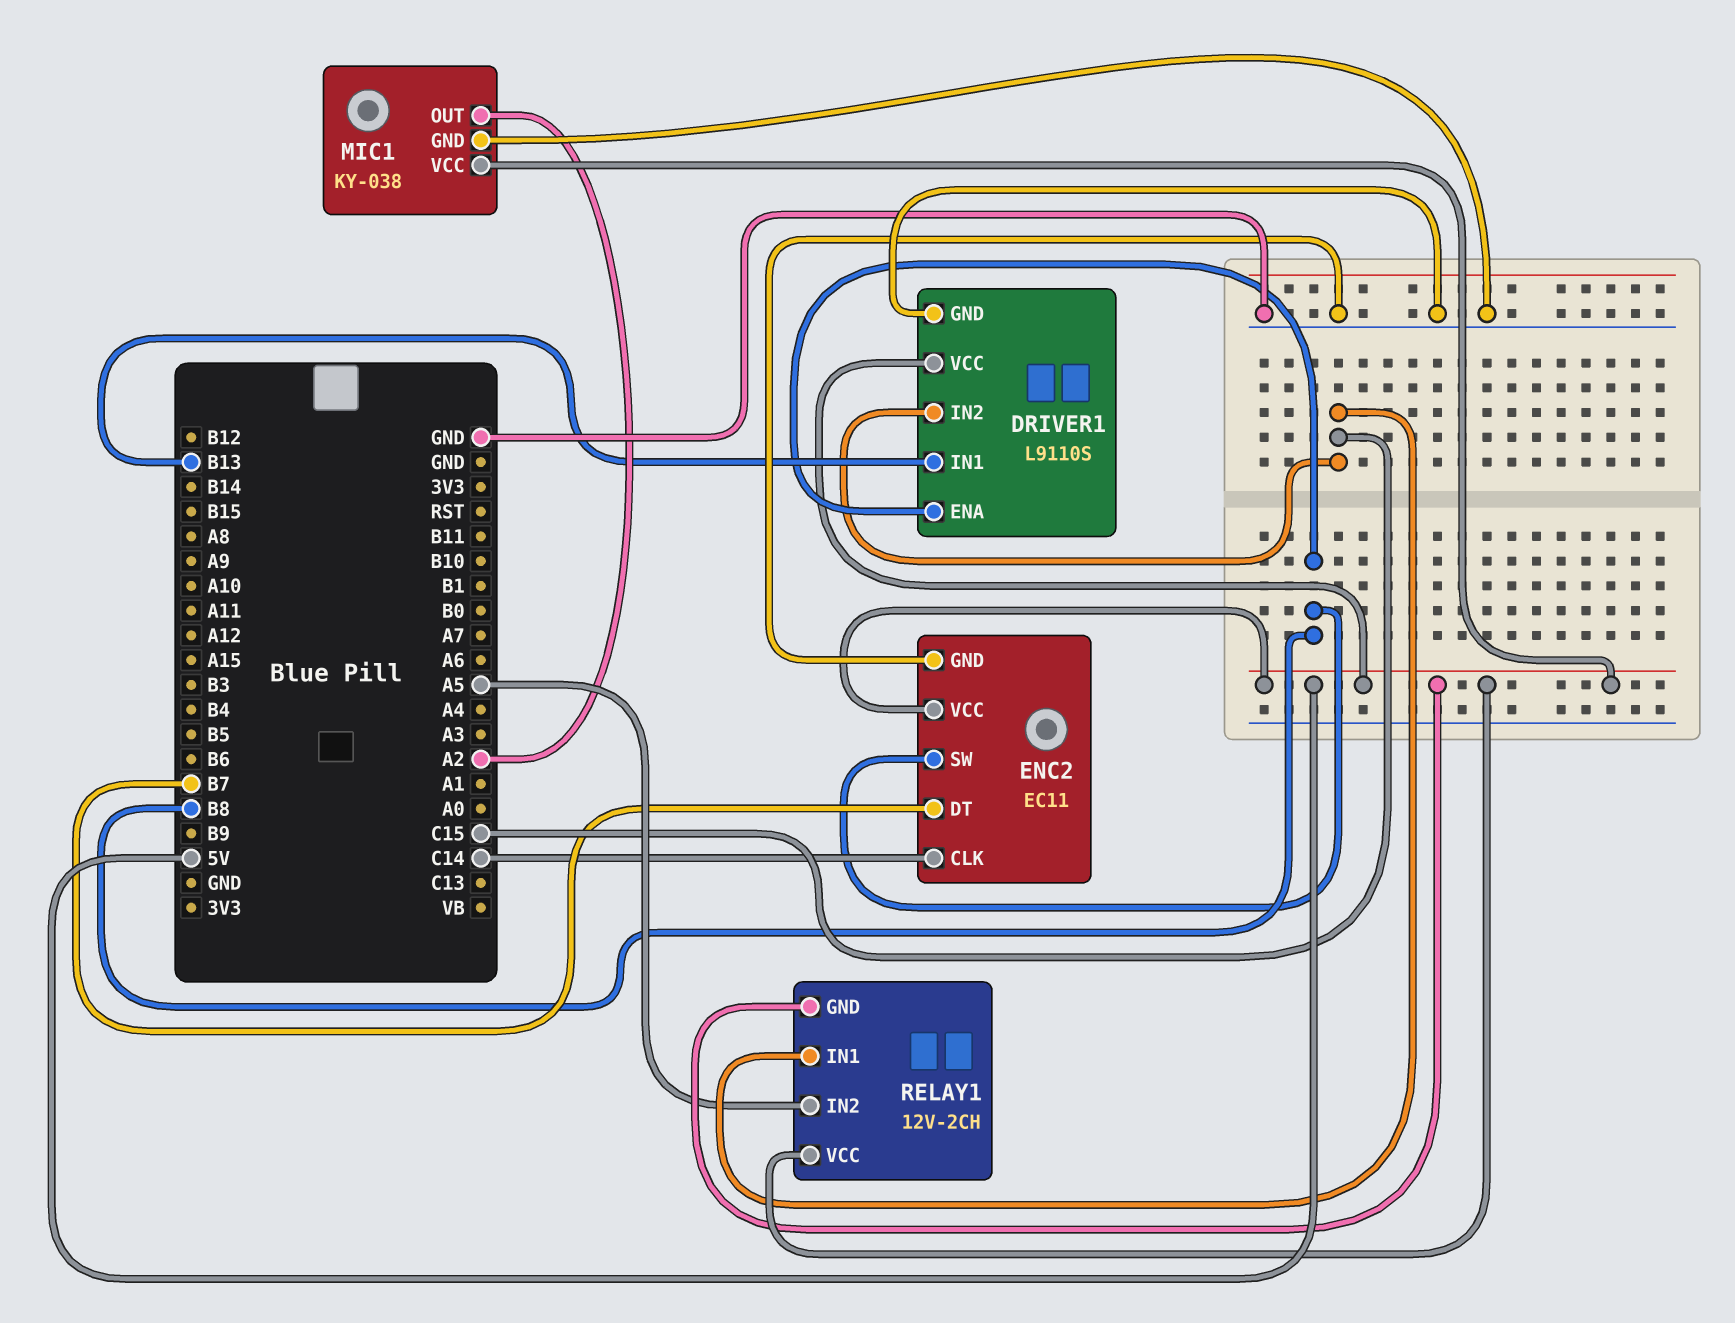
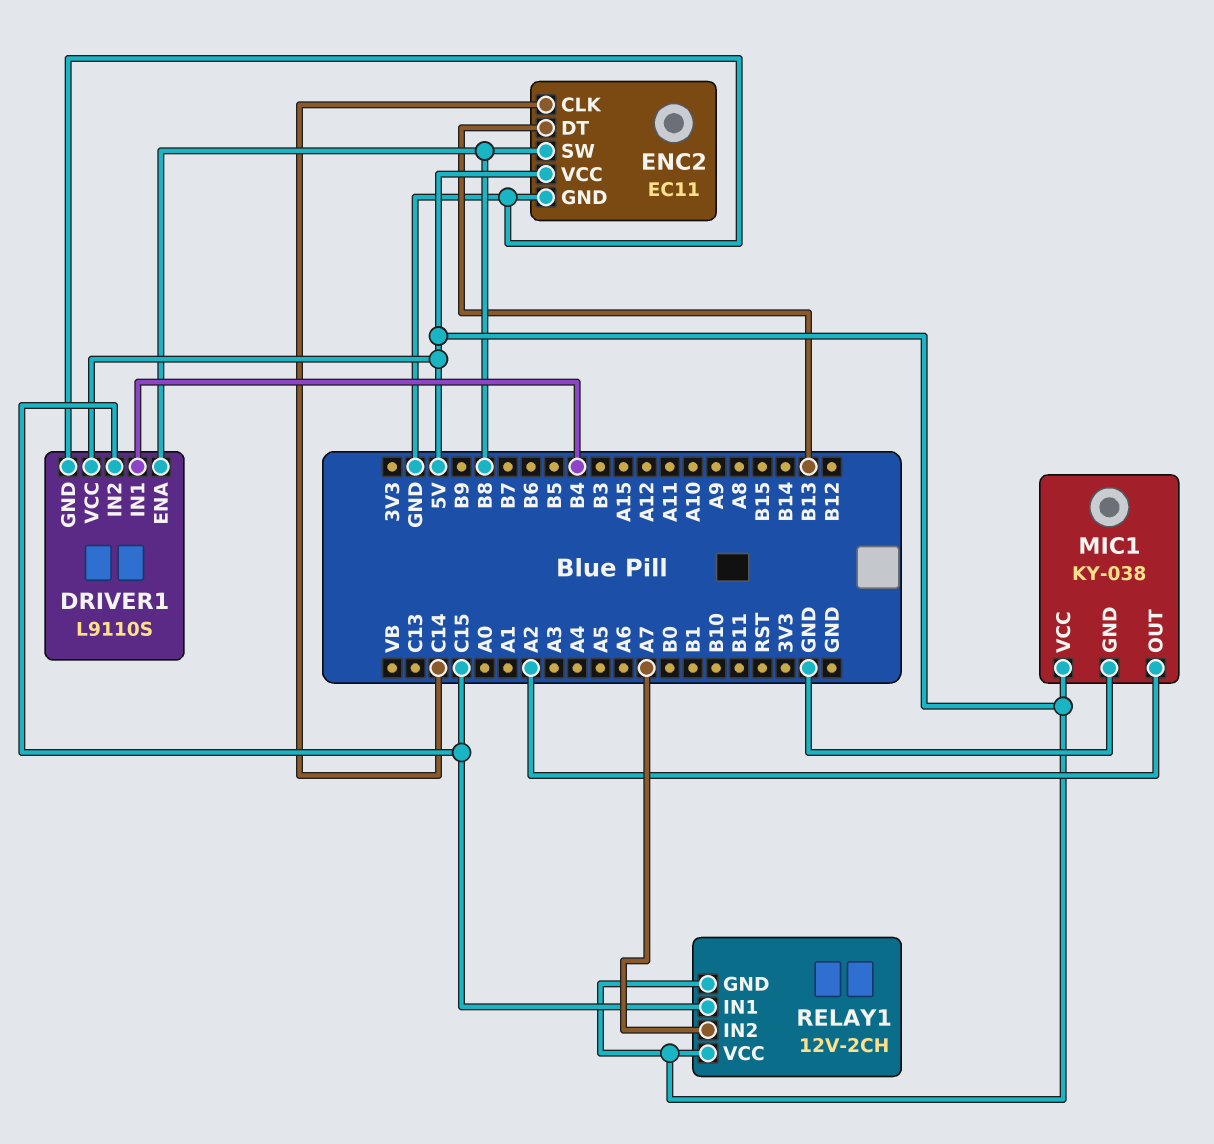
DRIVER1 pin IN1: B13 -> B4
ENC2 pin DT: B7 -> B13
RELAY1 pin IN2: A5 -> A7

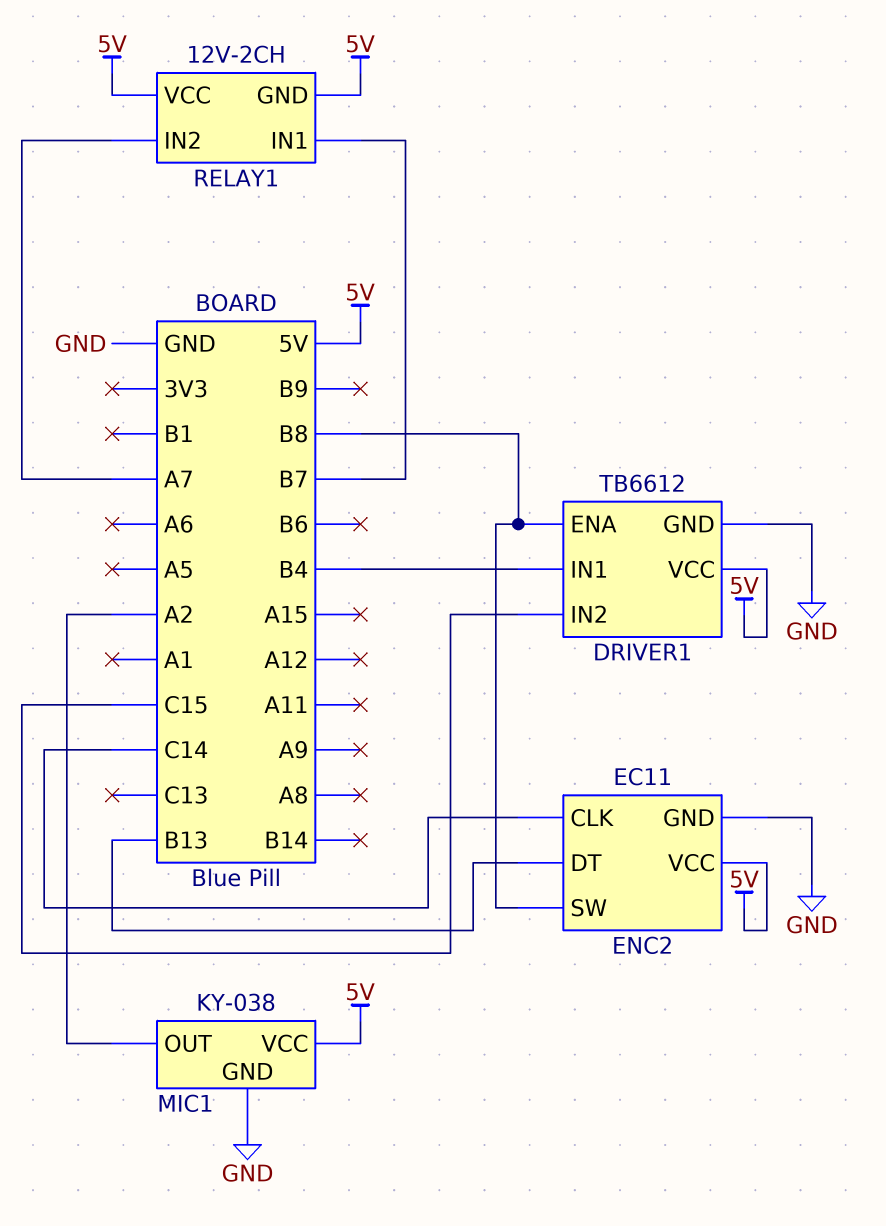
DRIVER1: L9110S -> TB6612
RELAY1 pin IN1: C15 -> B7

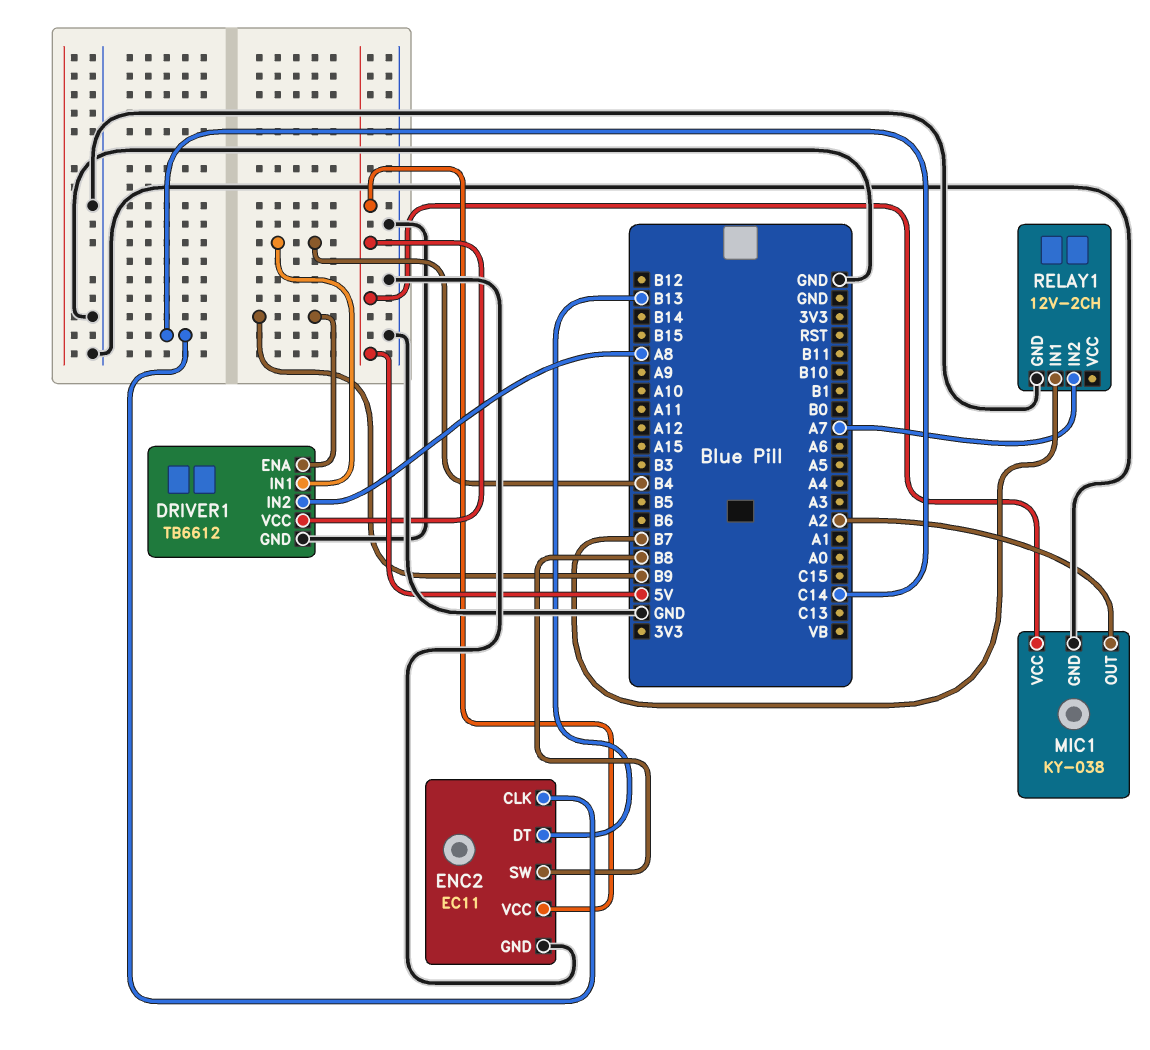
DRIVER1 pin ENA: B8 -> B9
DRIVER1 pin IN2: C15 -> A8
RELAY1 pin GND: 5V -> GND
RELAY1 pin VCC: 5V -> none

